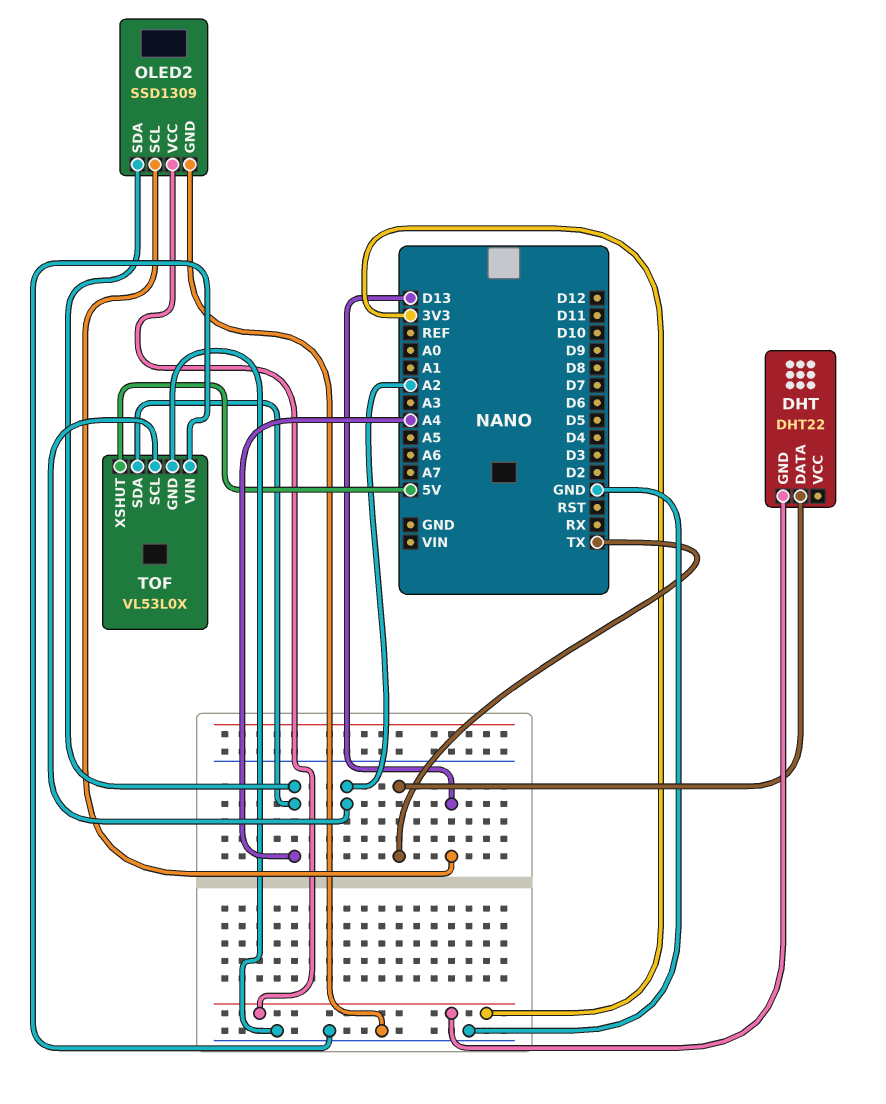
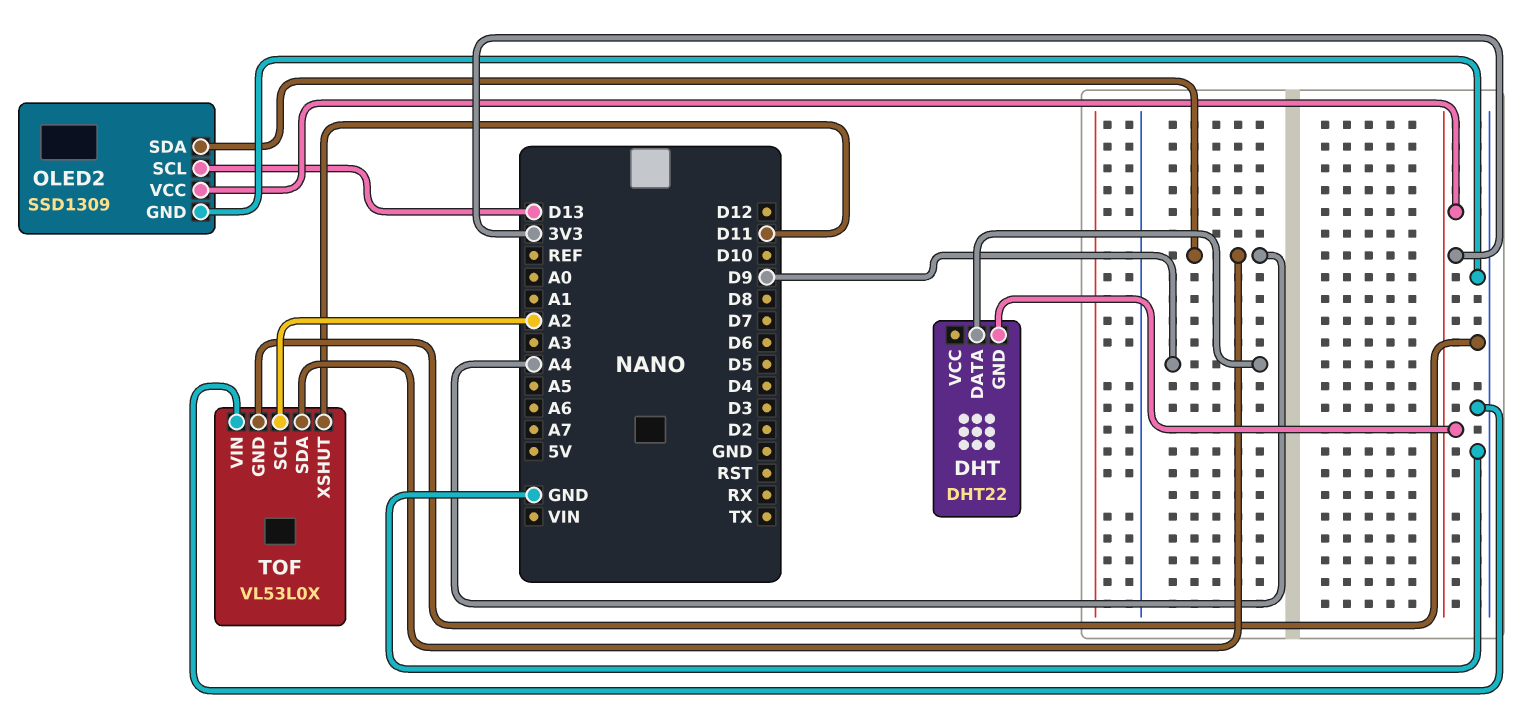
DHT pin DATA: TX -> D9
TOF pin XSHUT: 5V -> D11

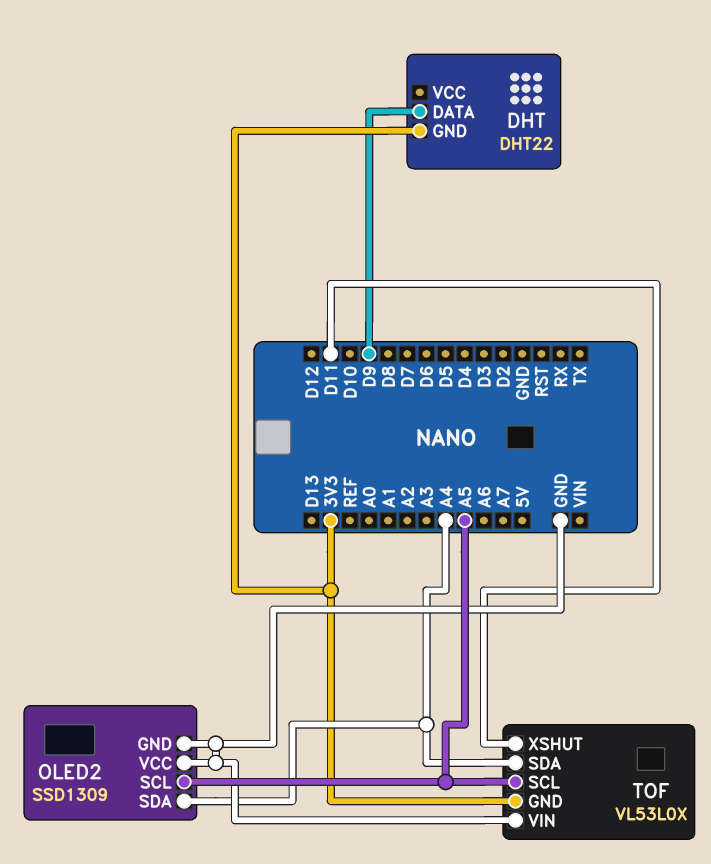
OLED2 pin SCL: D13 -> A5
OLED2 pin VCC: 3V3 -> GND
TOF pin GND: GND -> 3V3
TOF pin SCL: A2 -> A5

